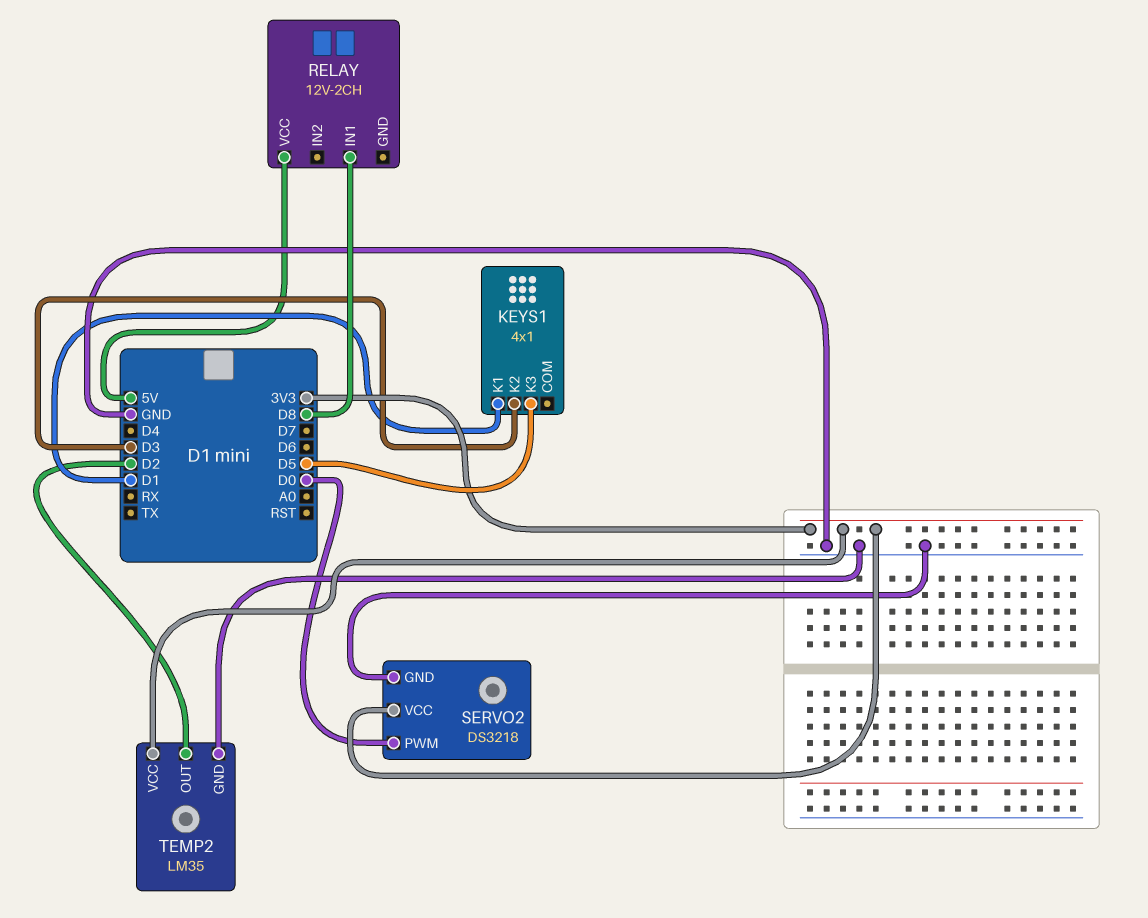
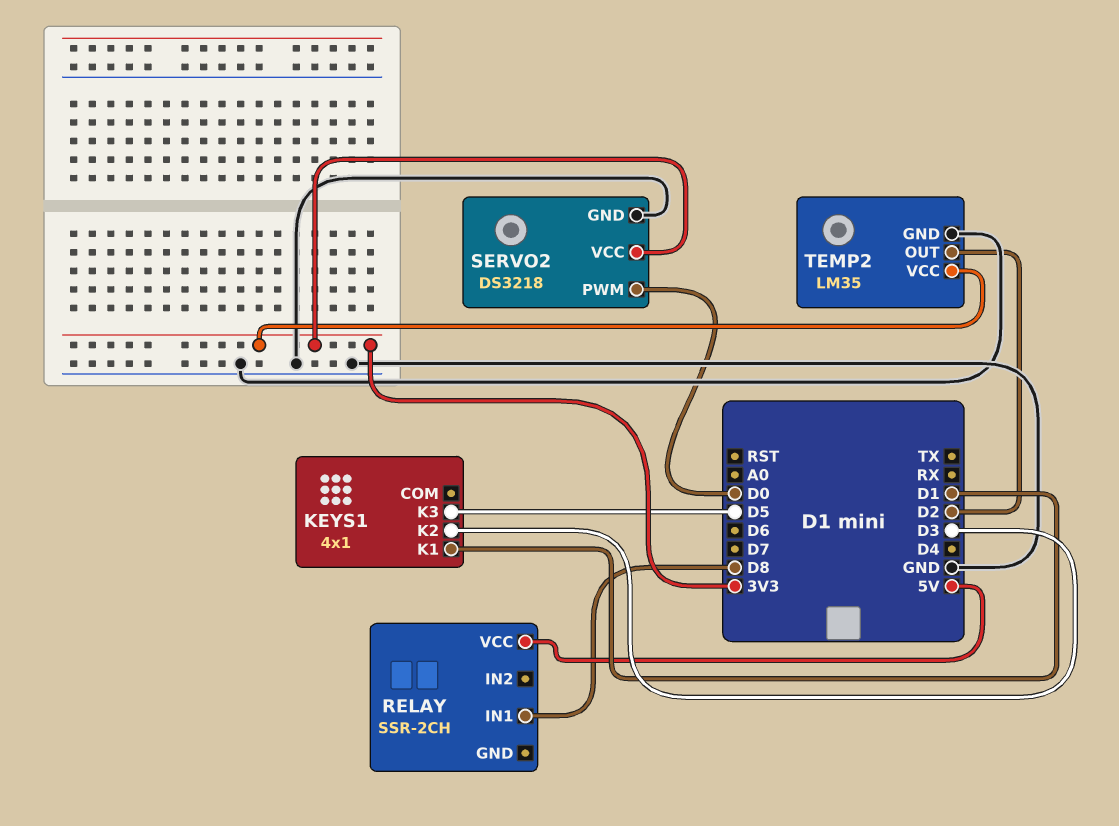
RELAY: 12V-2CH -> SSR-2CH

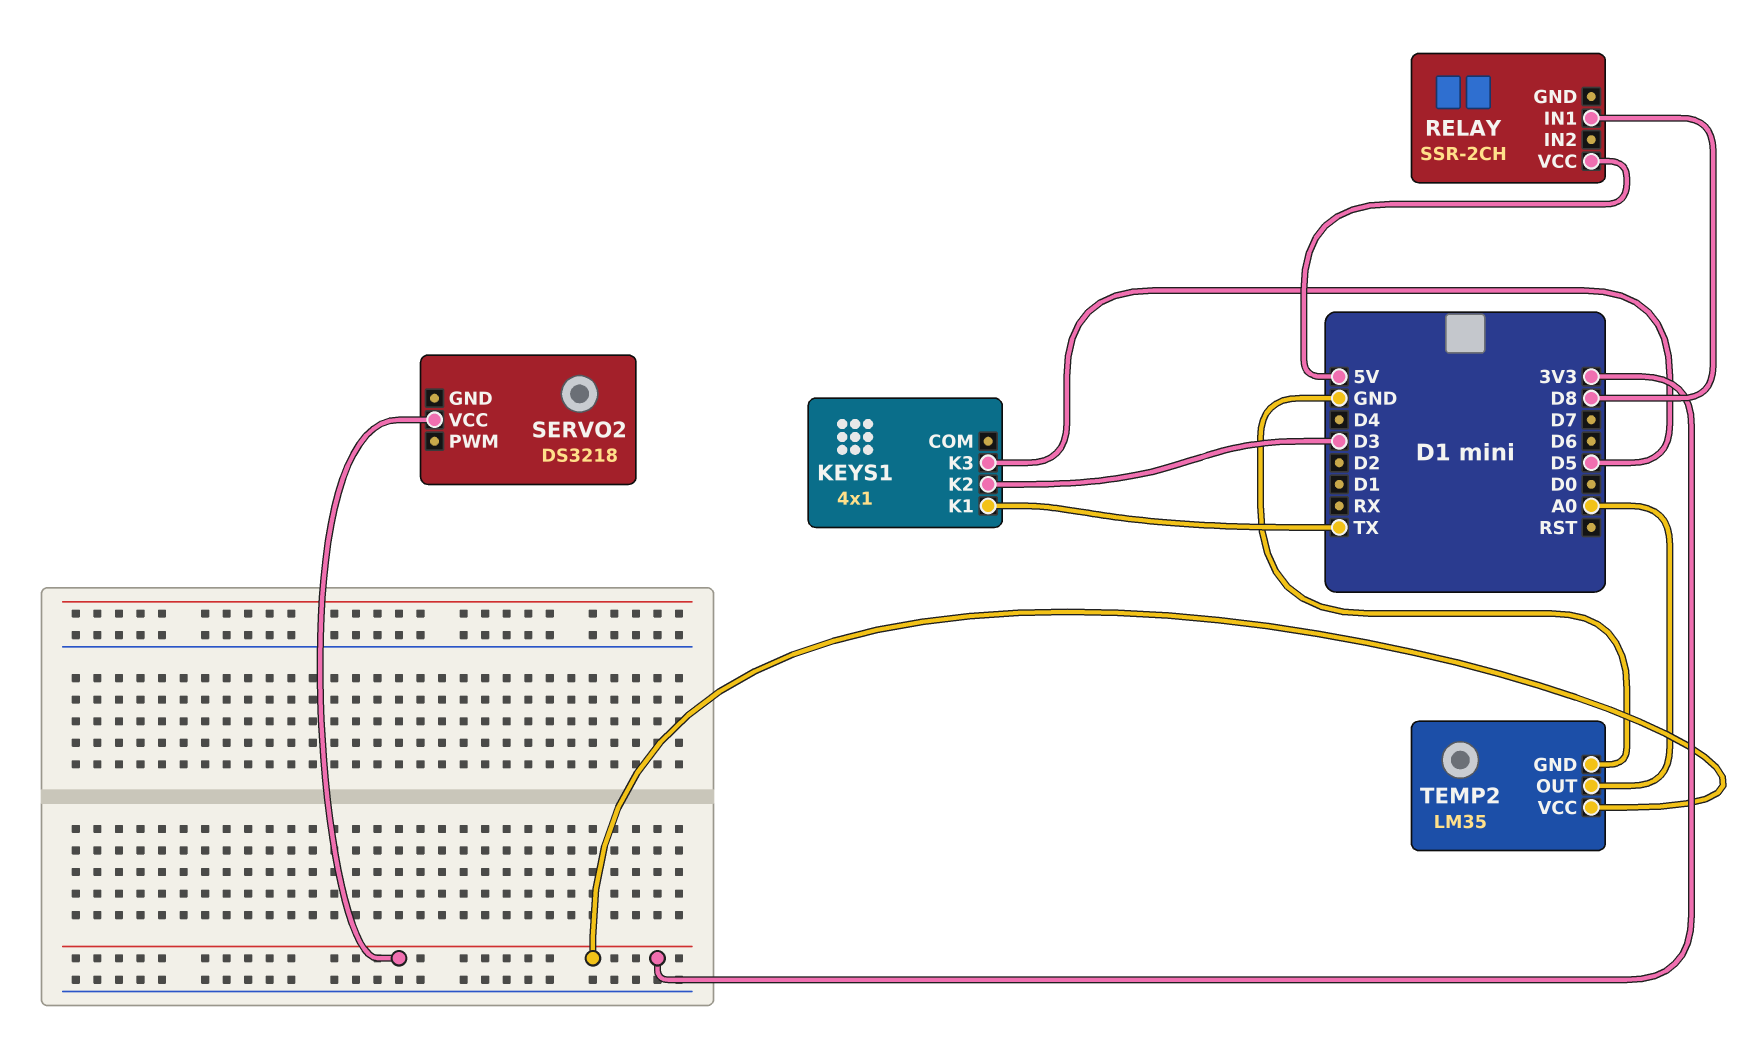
KEYS1 pin K1: D1 -> TX
SERVO2 pin GND: GND -> none
SERVO2 pin PWM: D0 -> none
TEMP2 pin OUT: D2 -> A0

